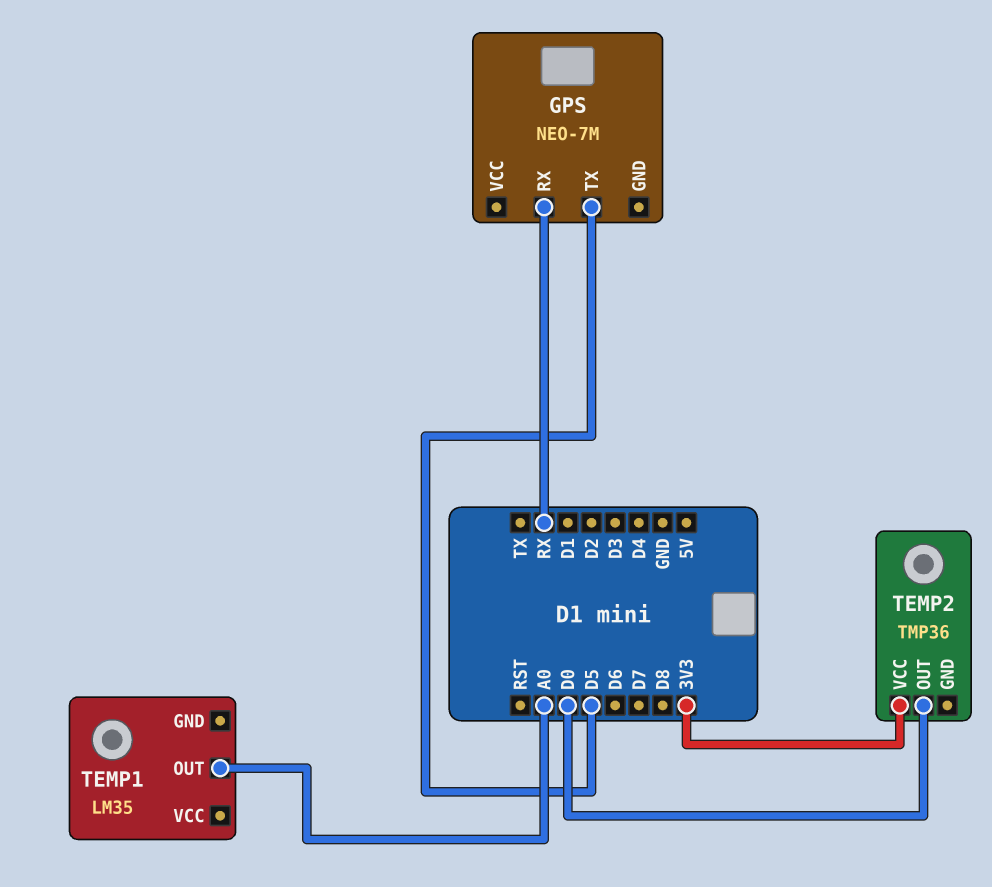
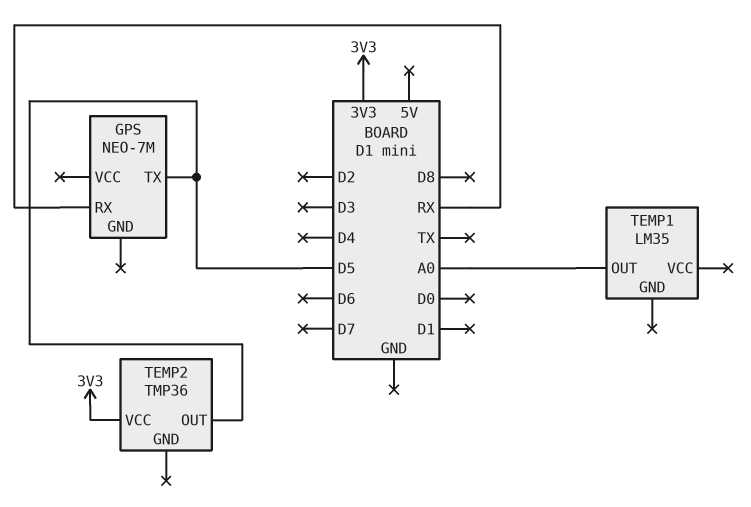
TEMP2 pin OUT: D0 -> D5

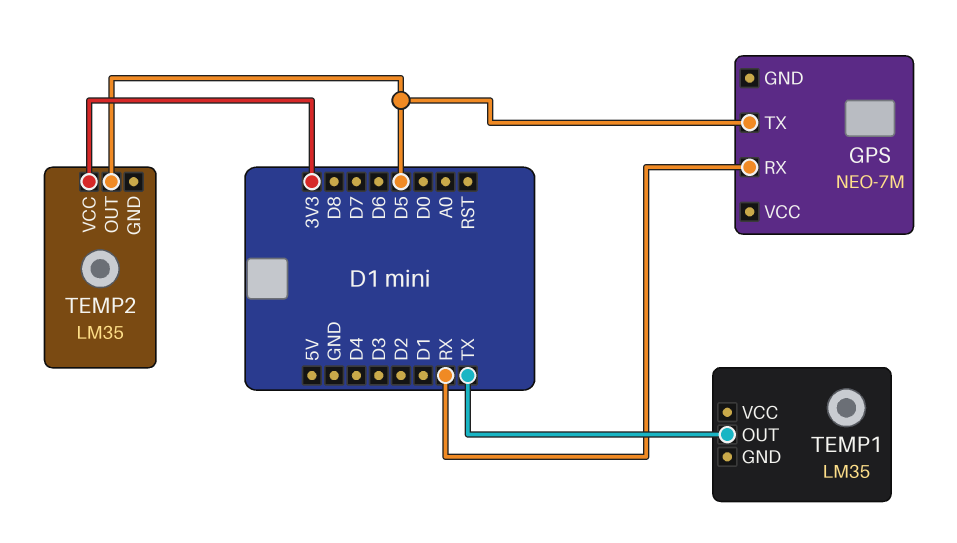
TEMP1 pin OUT: A0 -> TX
TEMP2: TMP36 -> LM35

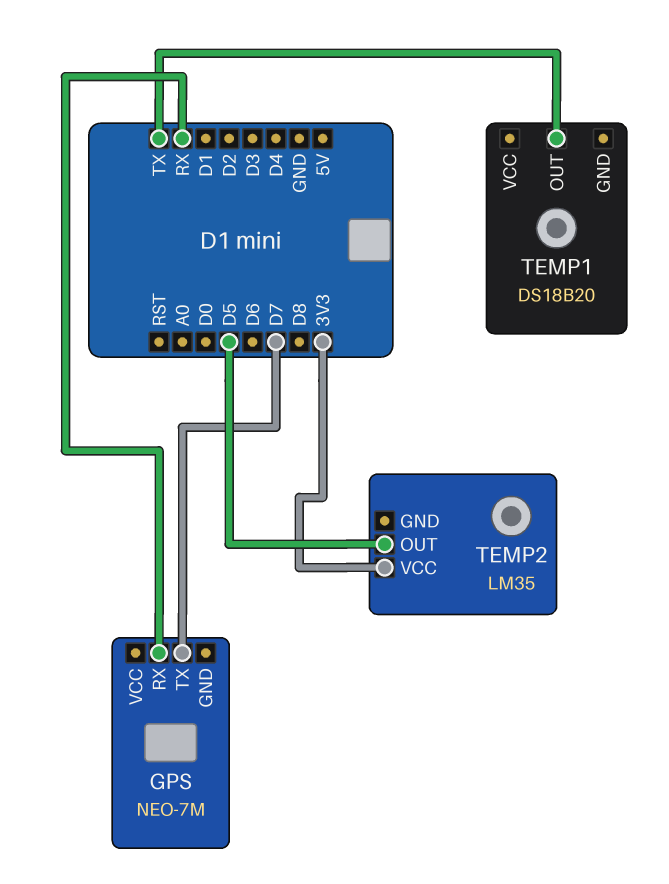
GPS pin TX: D5 -> D7
TEMP1: LM35 -> DS18B20

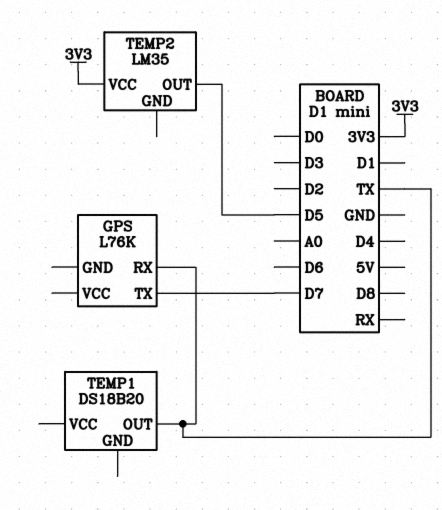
GPS: NEO-7M -> L76K
GPS pin RX: RX -> TX

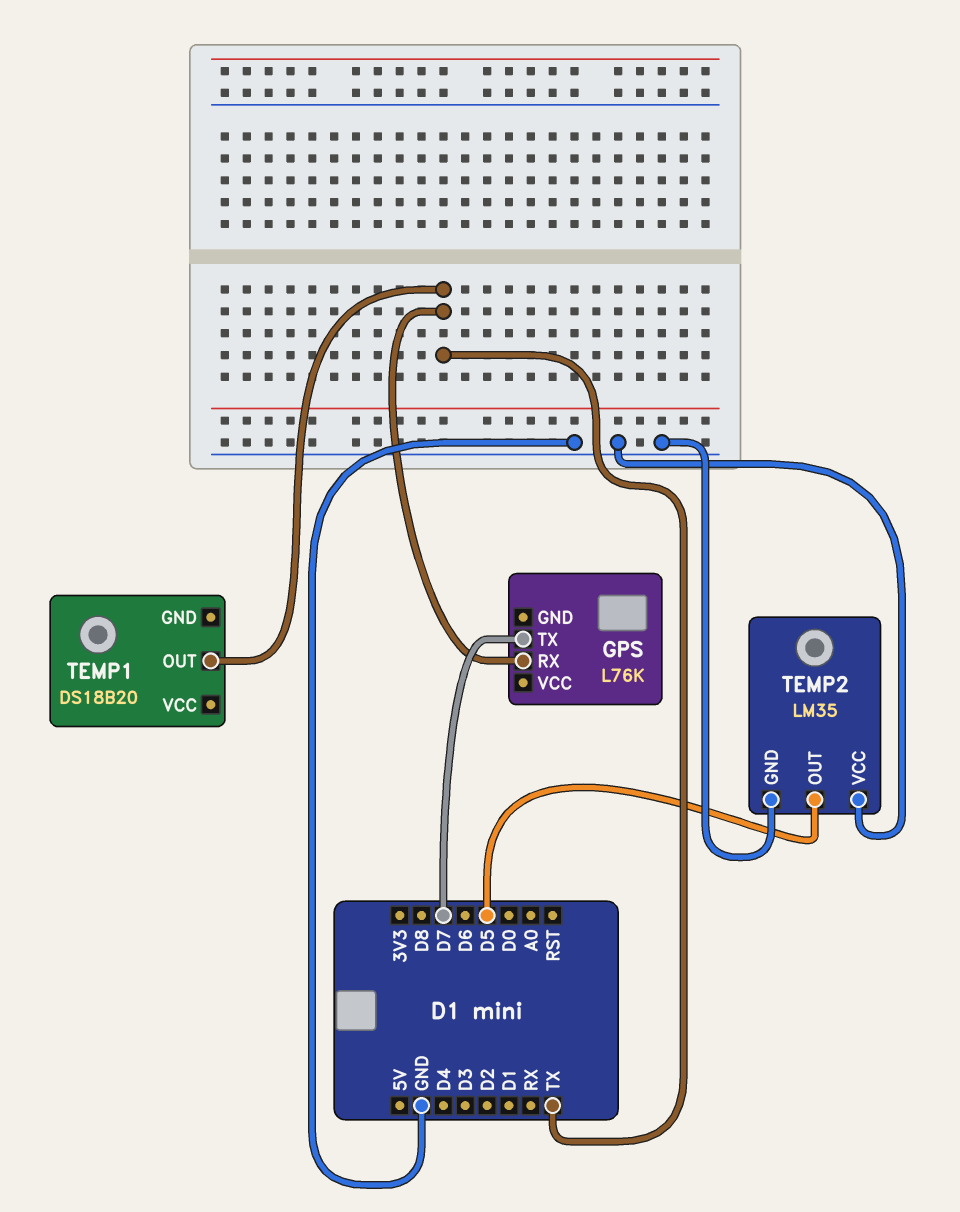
TEMP2 pin GND: none -> GND
TEMP2 pin VCC: 3V3 -> GND

